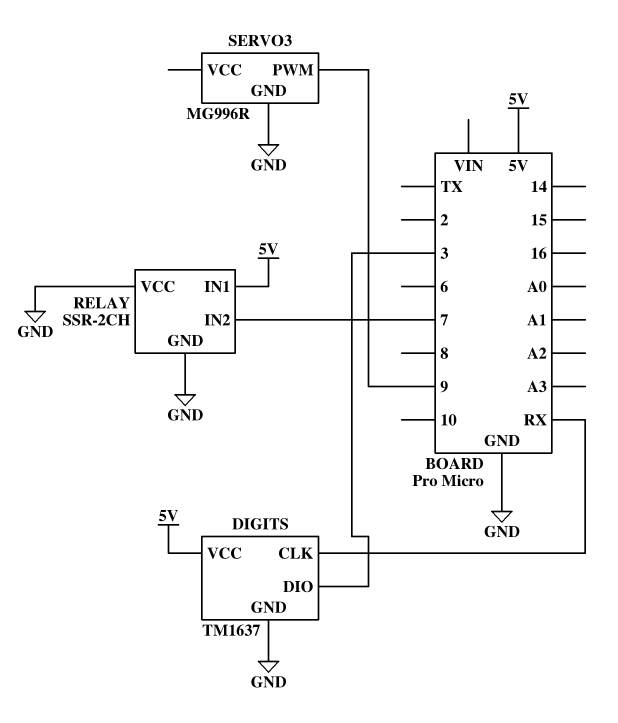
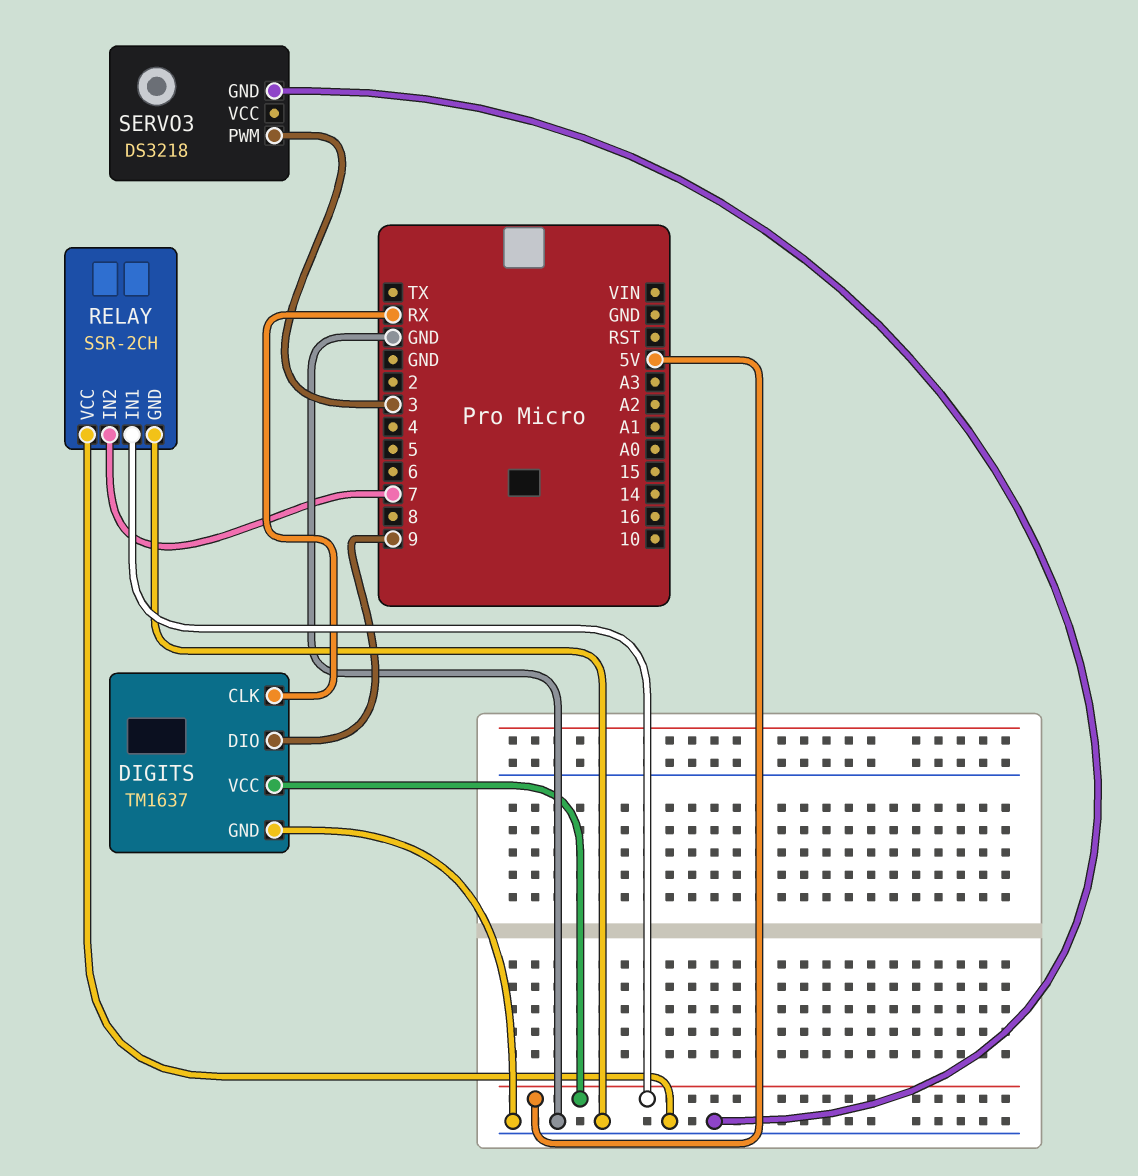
DIGITS pin DIO: 3 -> 9
SERVO3: MG996R -> DS3218
SERVO3 pin PWM: 9 -> 3

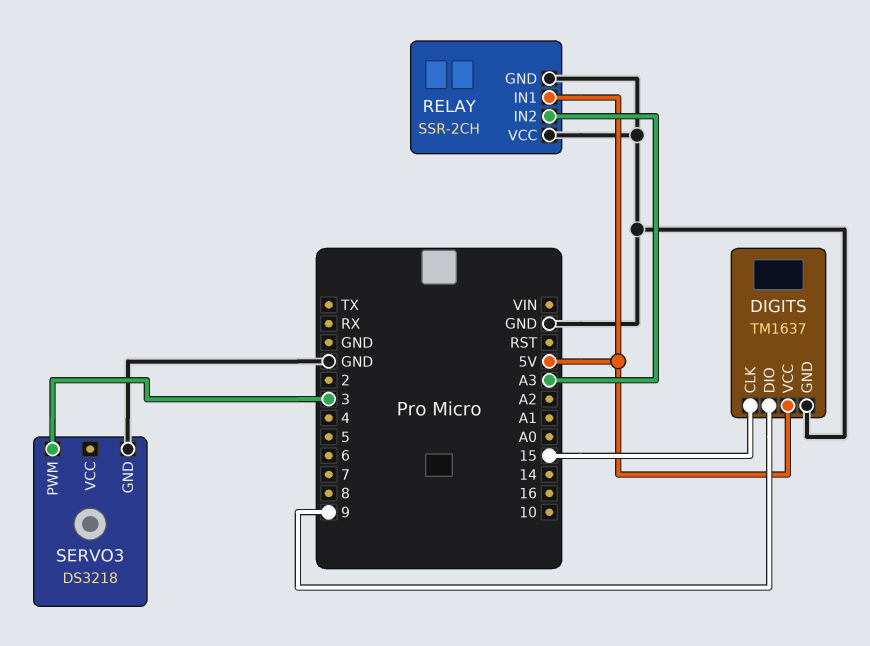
DIGITS pin CLK: RX -> 15
RELAY pin IN2: 7 -> A3

